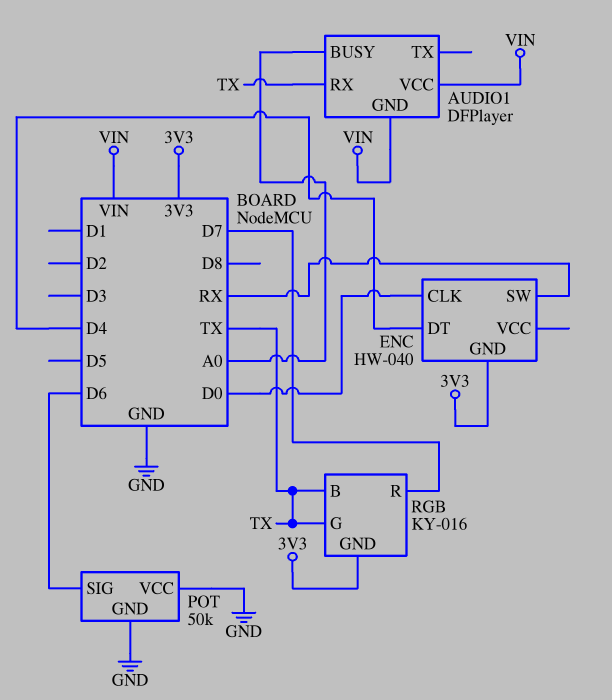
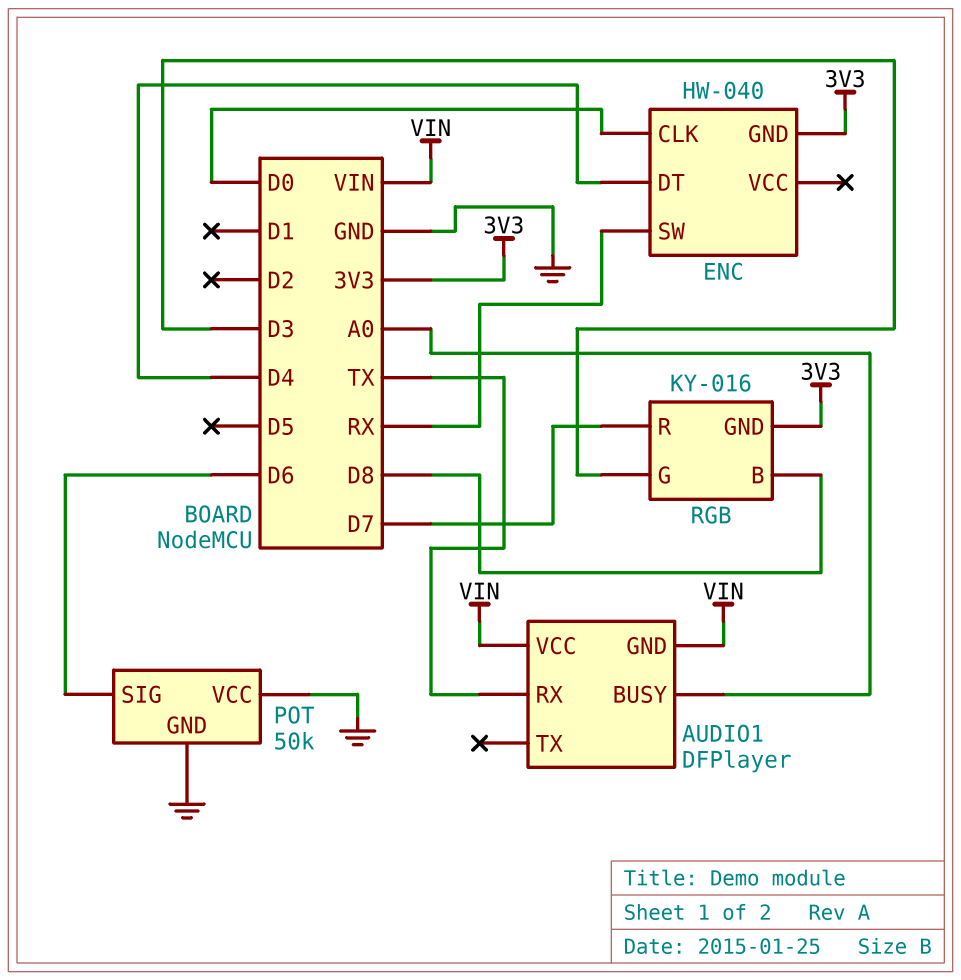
RGB pin B: TX -> D8
RGB pin G: TX -> D3

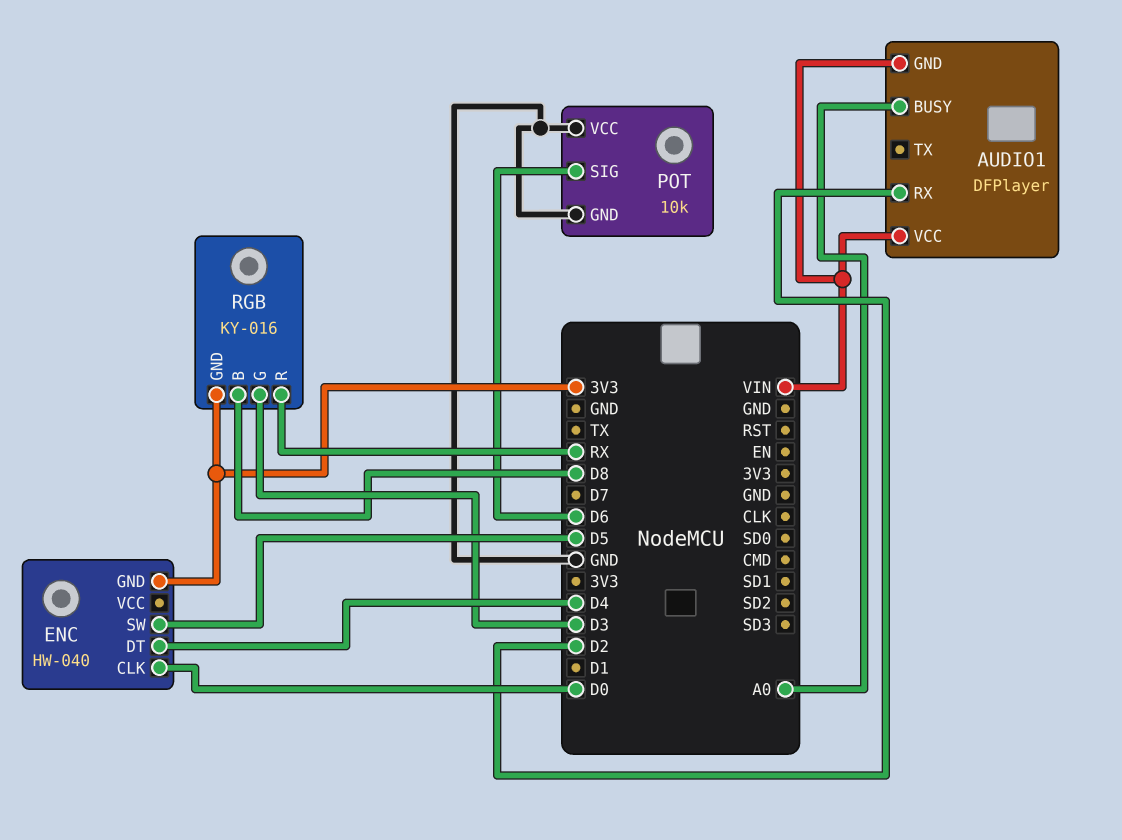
AUDIO1 pin RX: TX -> D2
ENC pin SW: RX -> D5
POT: 50k -> 10k
RGB pin R: D7 -> RX

